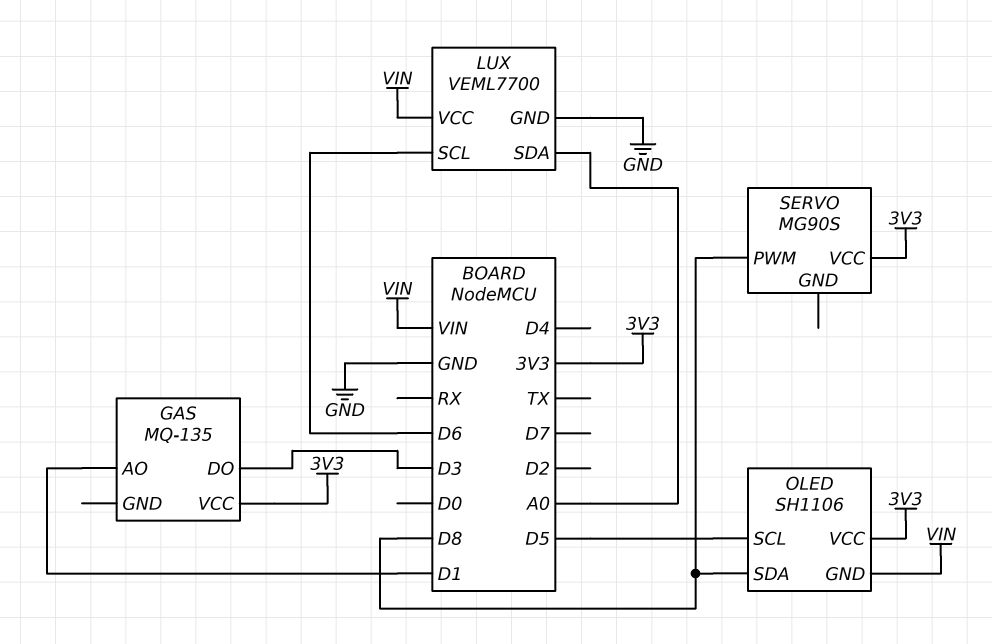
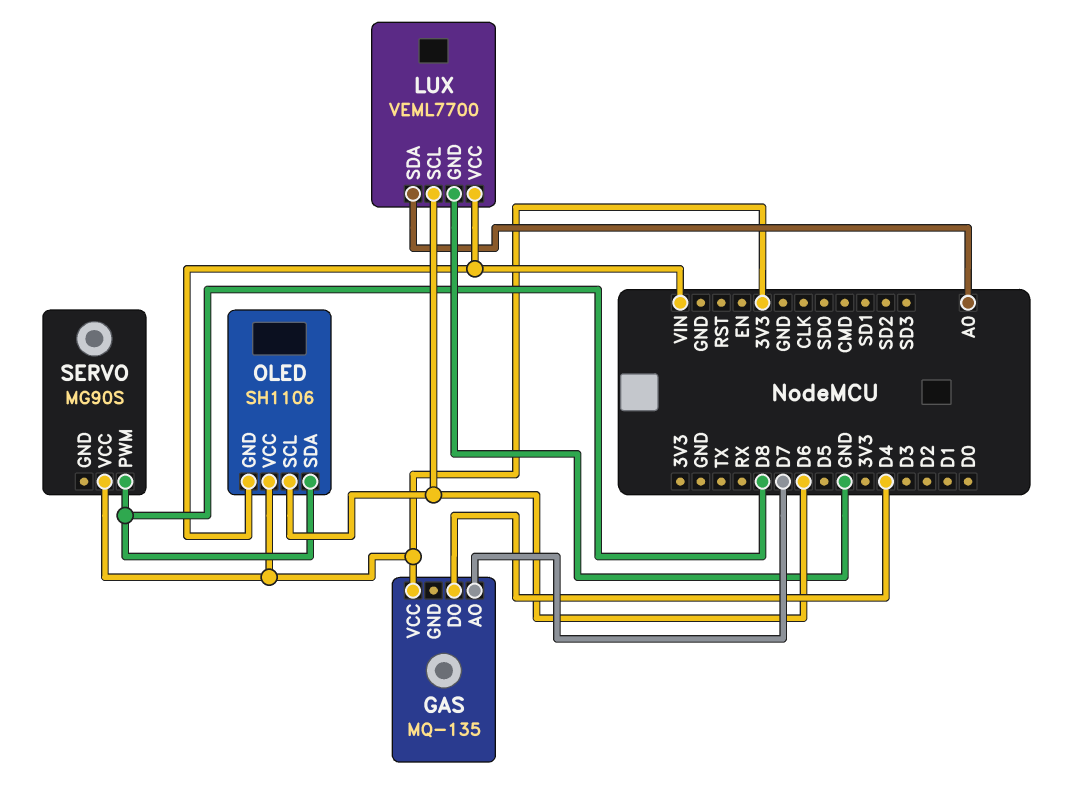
GAS pin AO: D1 -> D7
GAS pin DO: D3 -> D4
OLED pin SCL: D5 -> D6

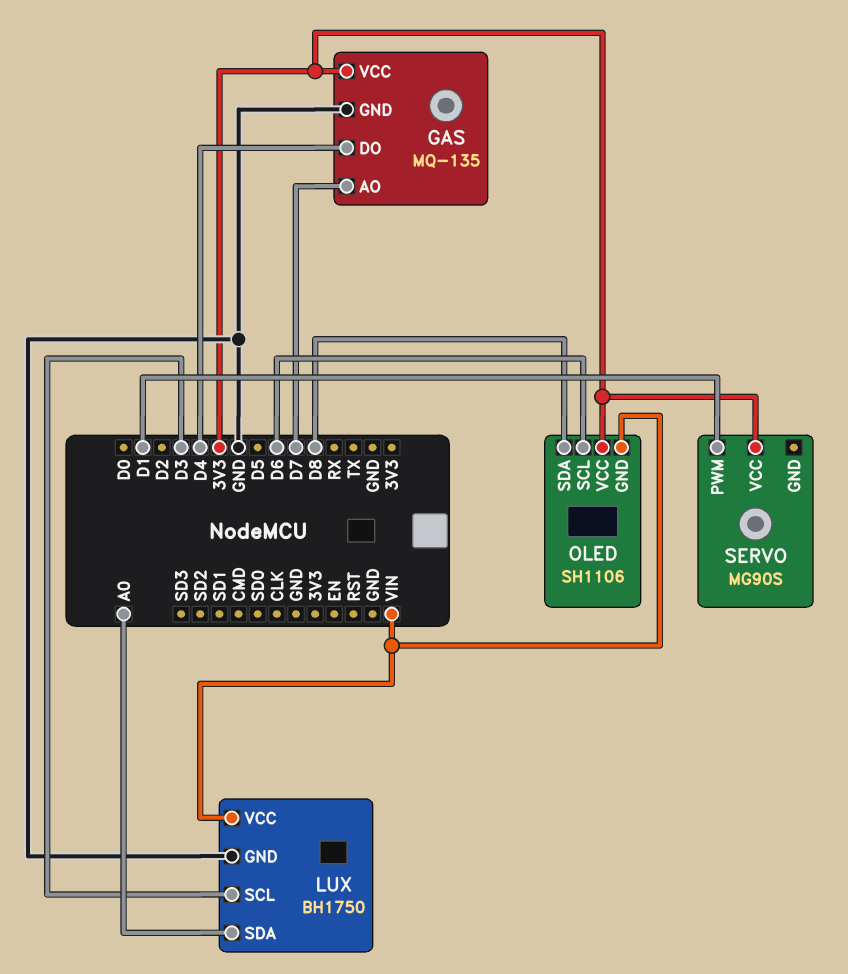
GAS pin GND: none -> GND
LUX: VEML7700 -> BH1750
LUX pin SCL: D6 -> D3
SERVO pin PWM: D8 -> D1

